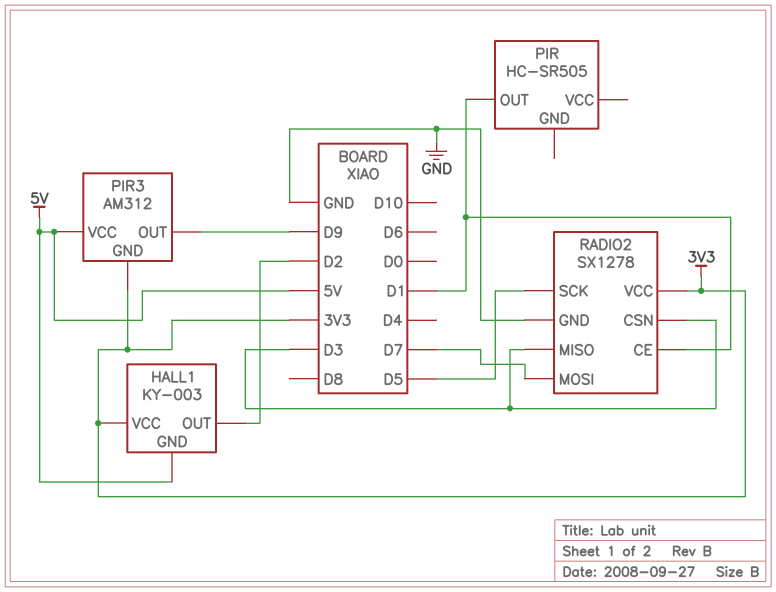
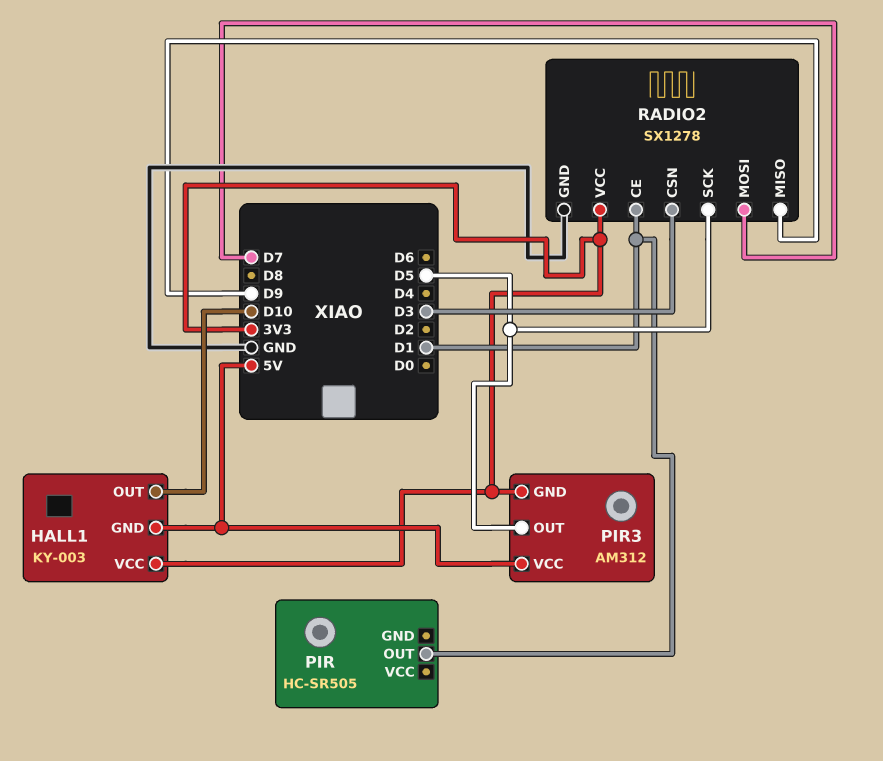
HALL1 pin OUT: D2 -> D10
PIR3 pin OUT: D9 -> D5
RADIO2 pin MISO: D3 -> D9

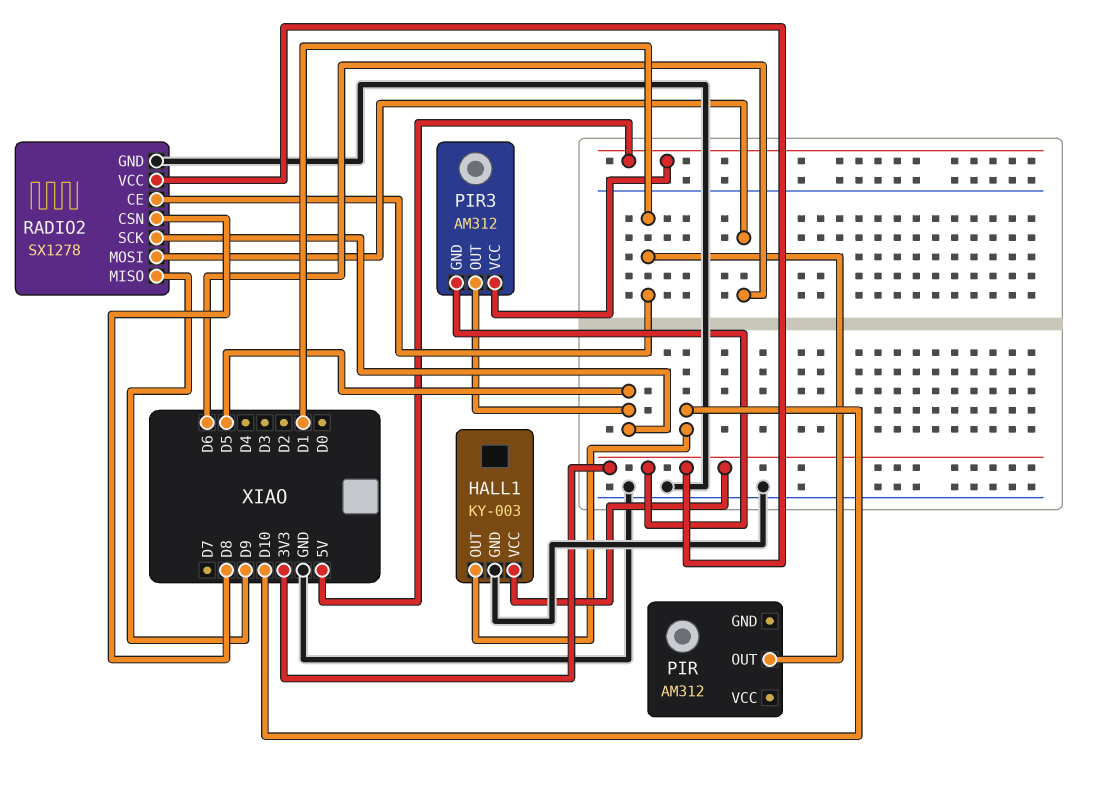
HALL1 pin GND: 5V -> GND
PIR: HC-SR505 -> AM312
RADIO2 pin CSN: D3 -> D8
RADIO2 pin MOSI: D7 -> D6

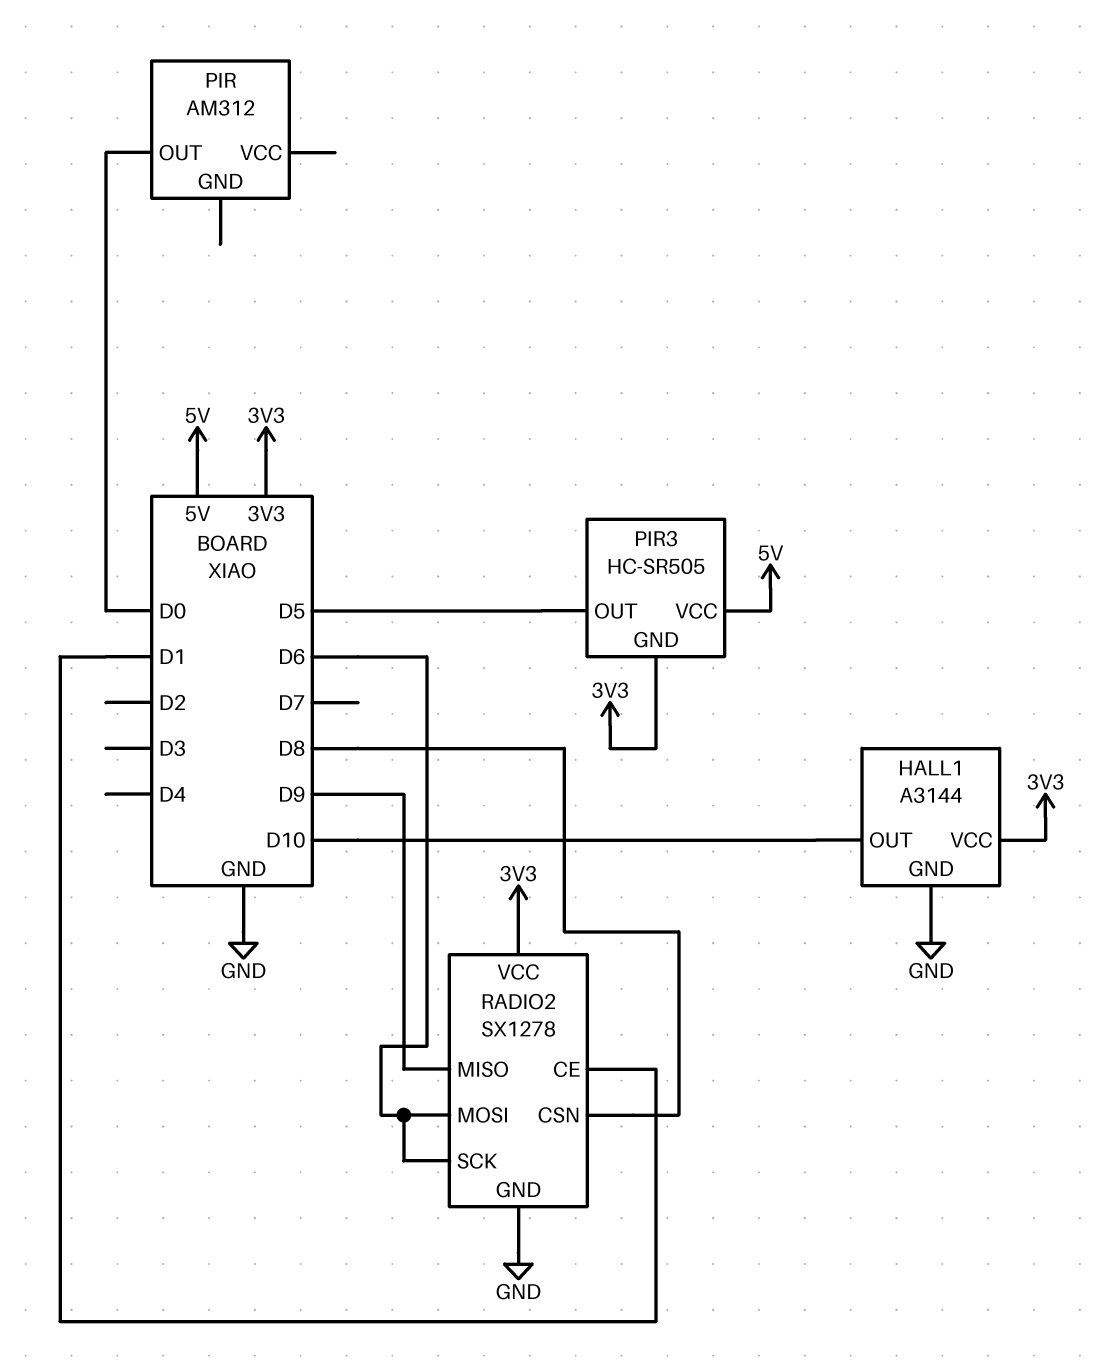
HALL1: KY-003 -> A3144
PIR pin OUT: D1 -> D0
PIR3: AM312 -> HC-SR505
RADIO2 pin SCK: D5 -> D6

